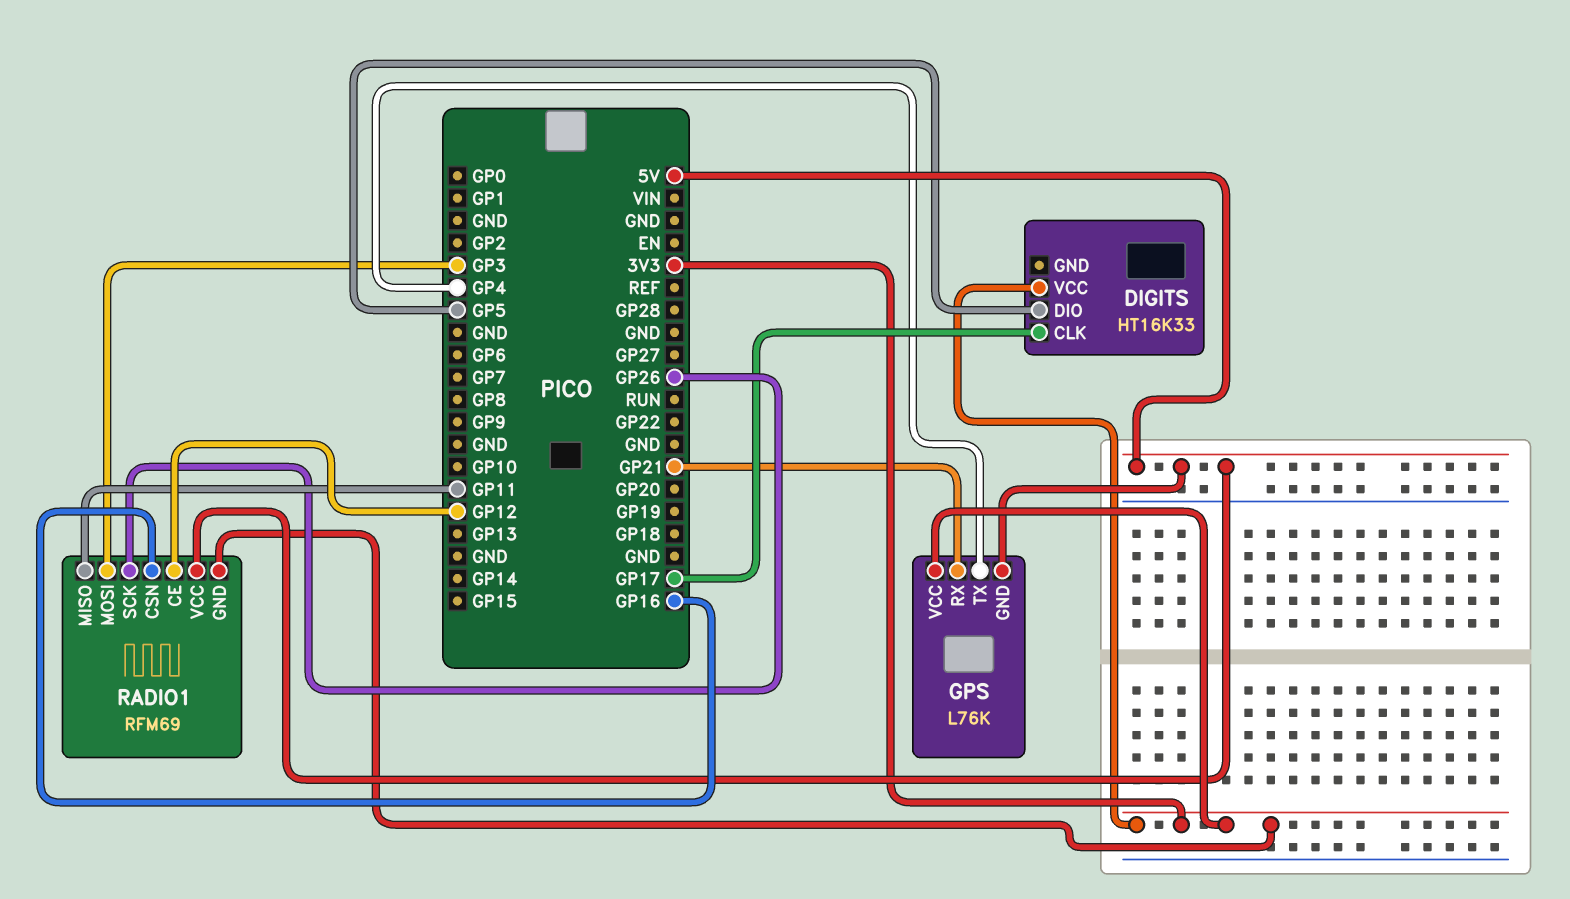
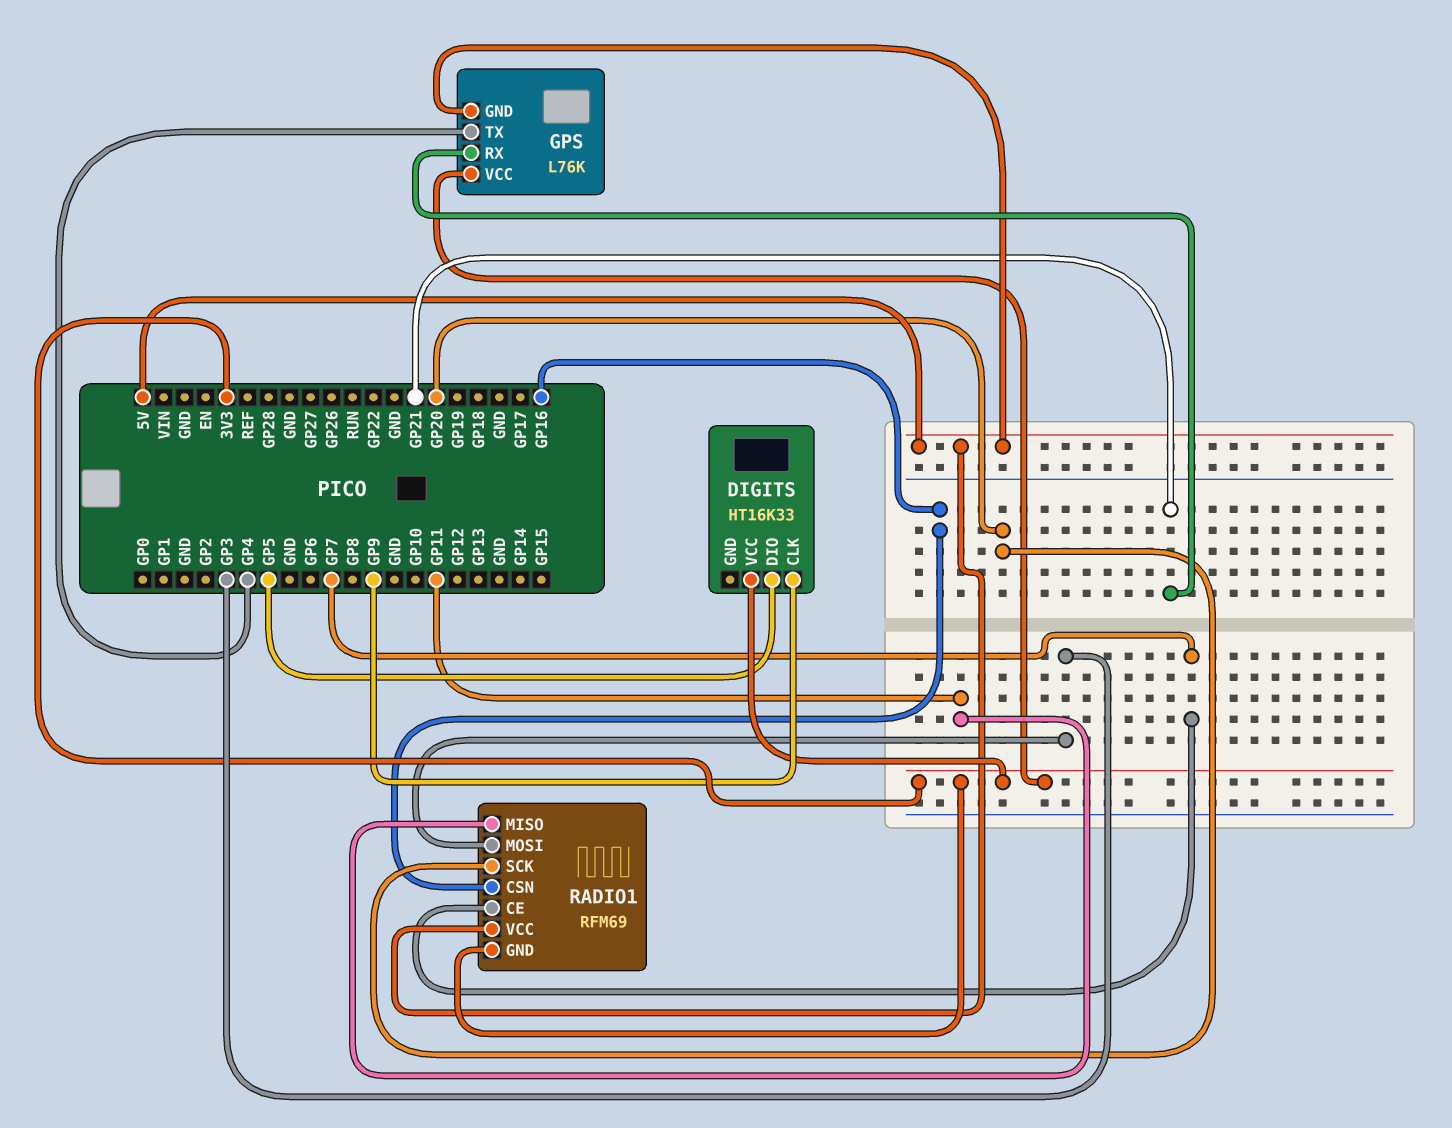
DIGITS pin CLK: GP17 -> GP9
RADIO1 pin CE: GP12 -> GP7
RADIO1 pin SCK: GP26 -> GP20

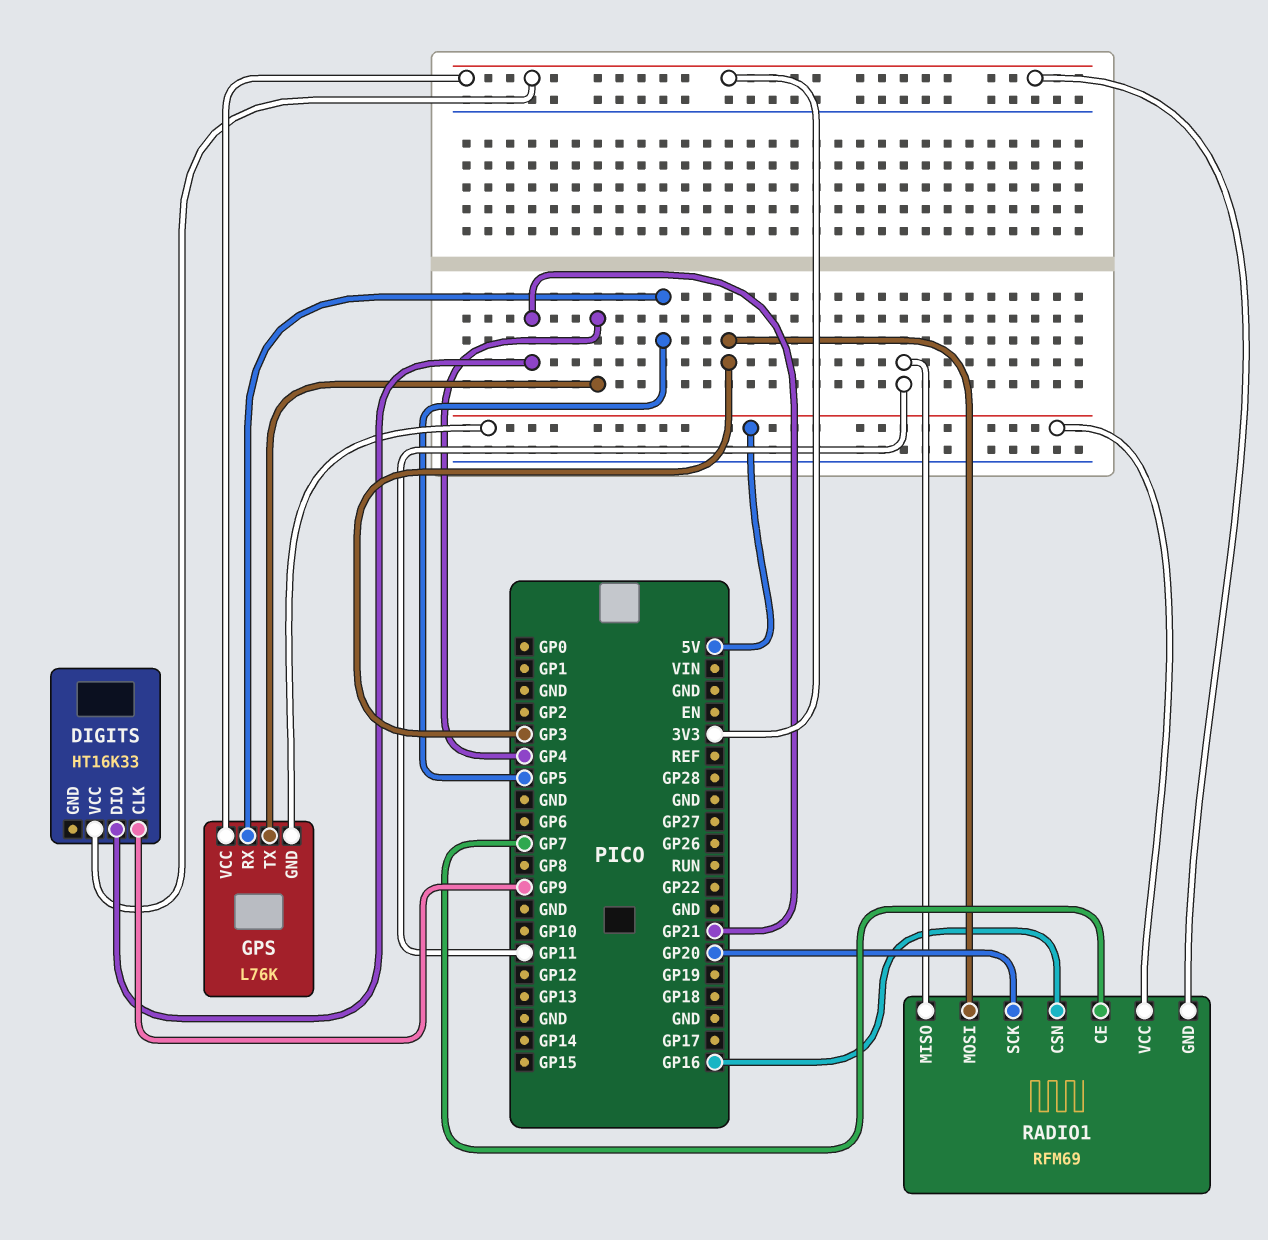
DIGITS pin DIO: GP5 -> GP21
GPS pin RX: GP21 -> GP5

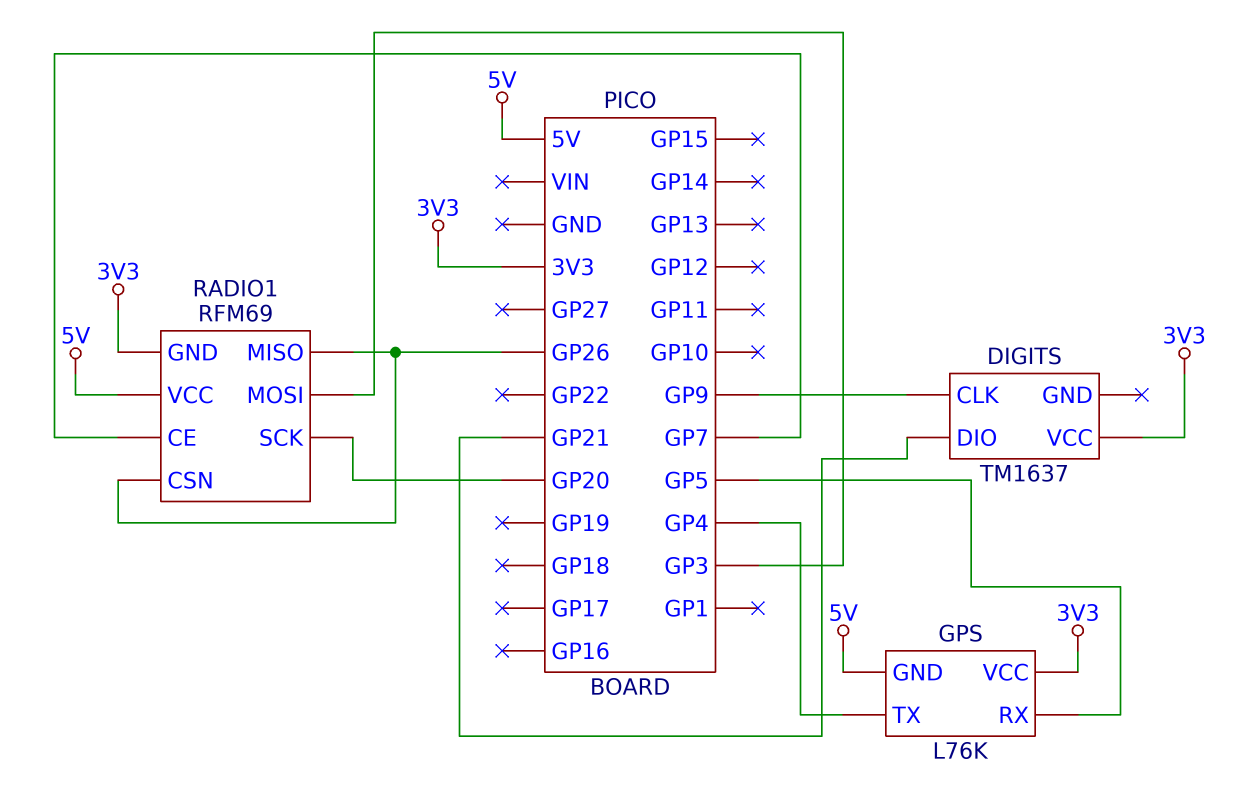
DIGITS: HT16K33 -> TM1637
RADIO1 pin CSN: GP16 -> GP26
RADIO1 pin MISO: GP11 -> GP26

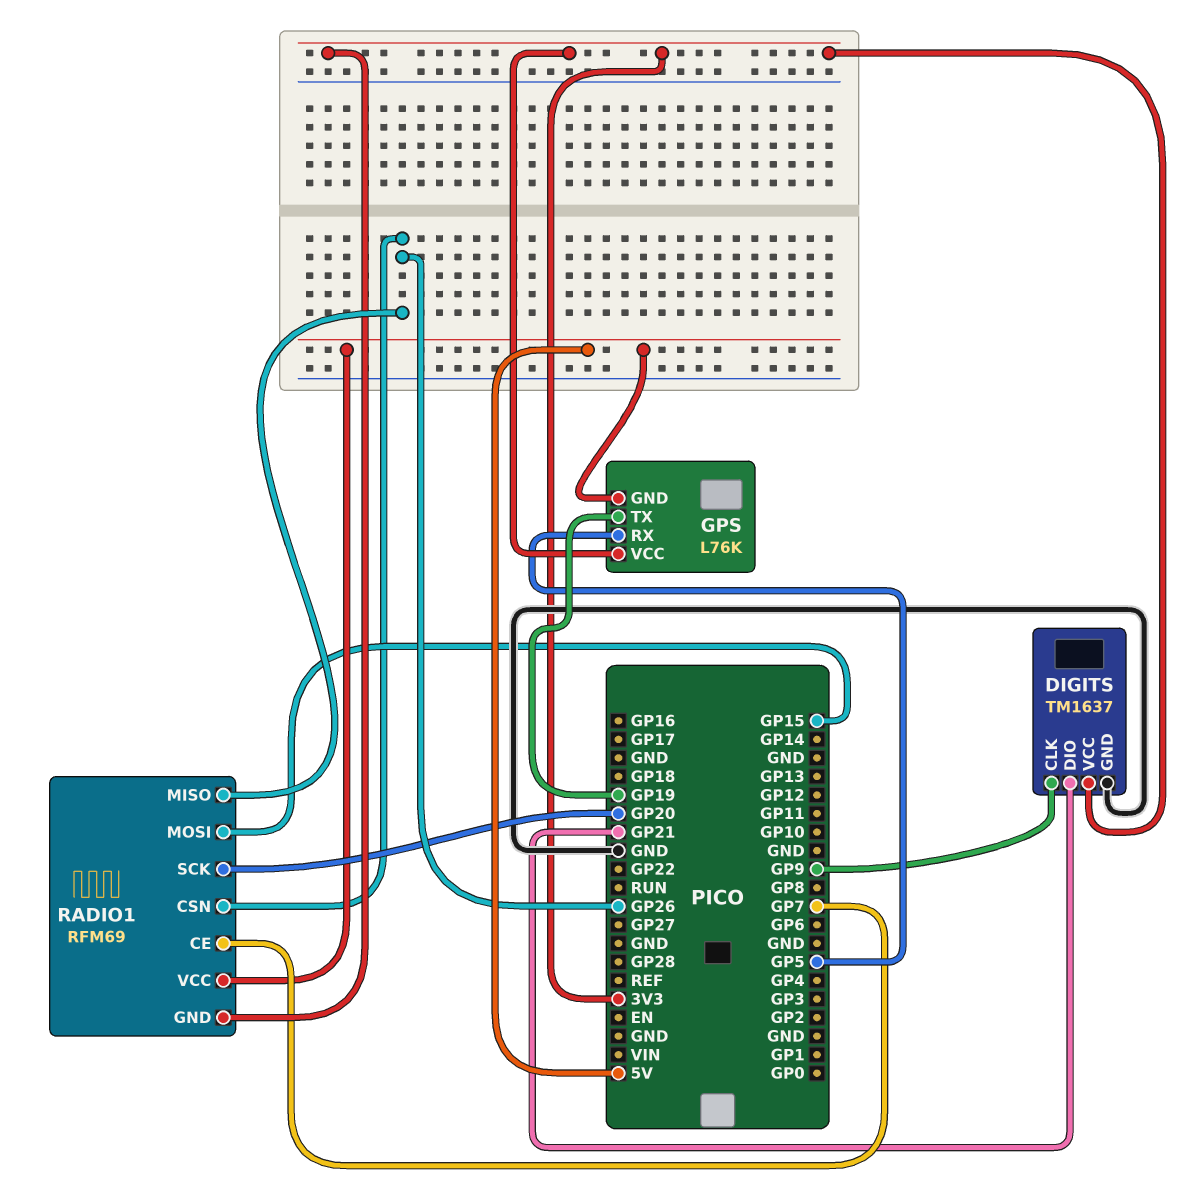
DIGITS pin GND: none -> GND
GPS pin TX: GP4 -> GP19
RADIO1 pin MOSI: GP3 -> GP15

